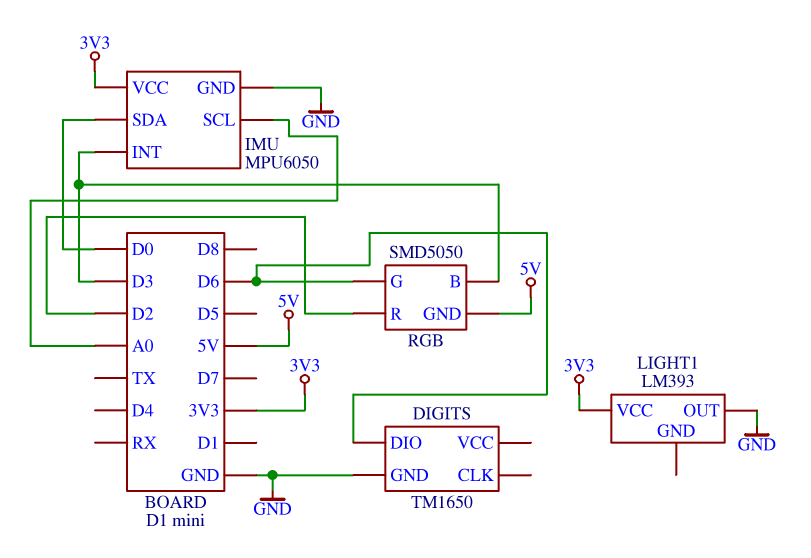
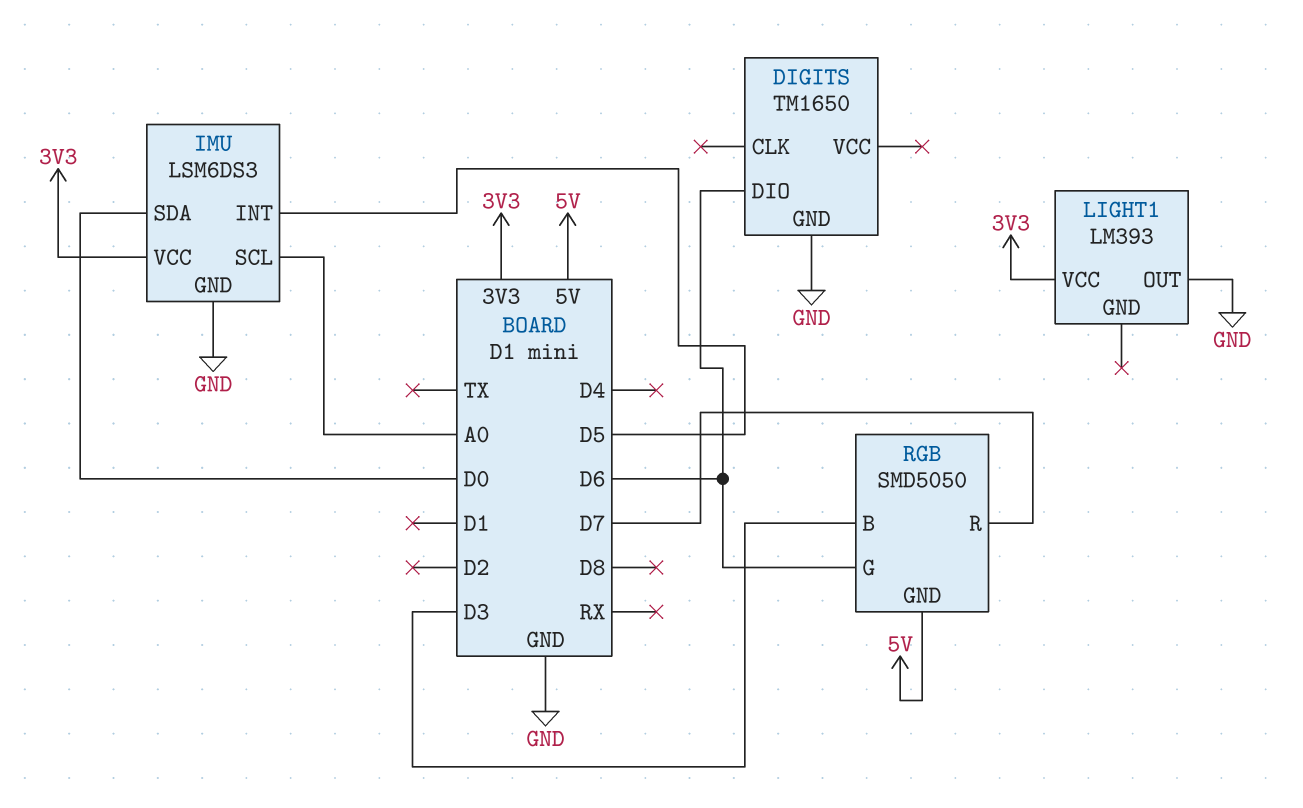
IMU: MPU6050 -> LSM6DS3
IMU pin INT: D3 -> D5
RGB pin R: D2 -> D7

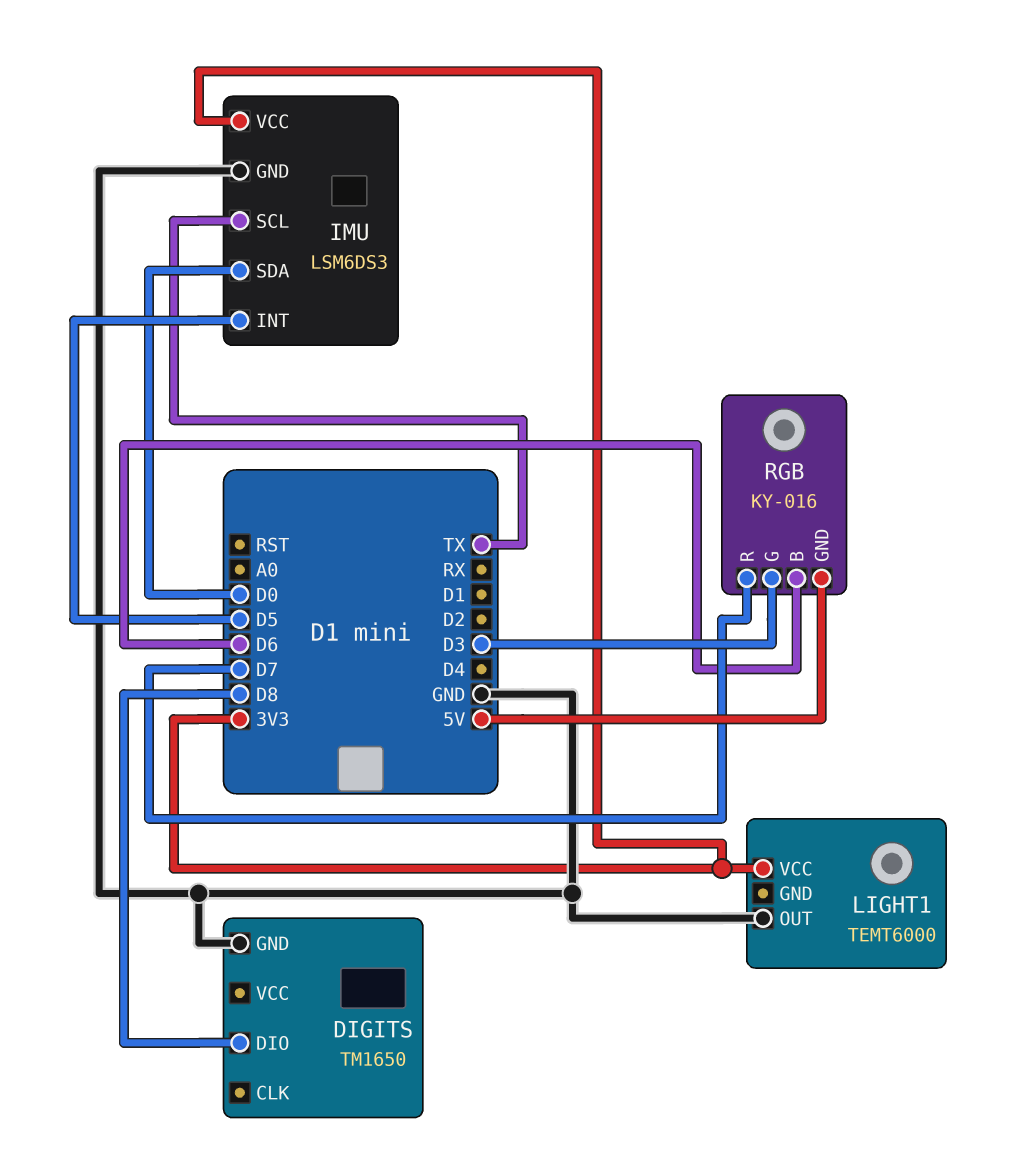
DIGITS pin DIO: D6 -> D8
IMU pin SCL: A0 -> TX
LIGHT1: LM393 -> TEMT6000
RGB: SMD5050 -> KY-016
RGB pin B: D3 -> D6
RGB pin G: D6 -> D3

